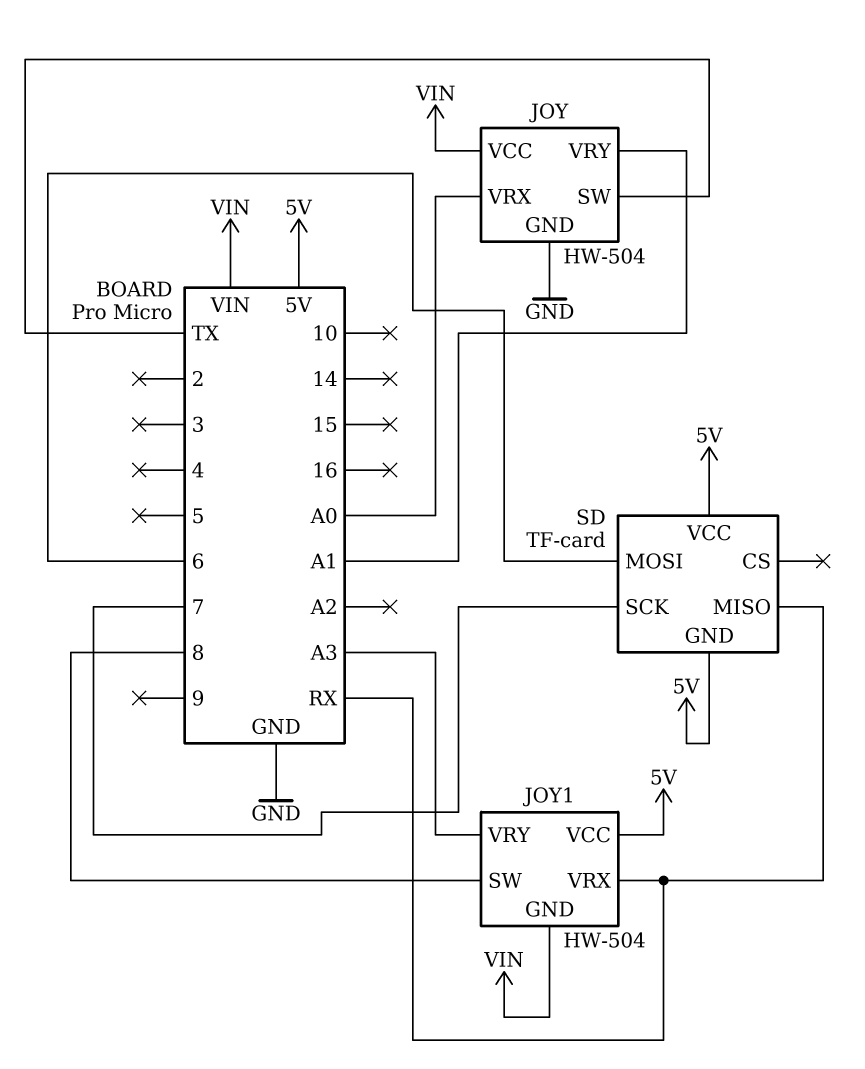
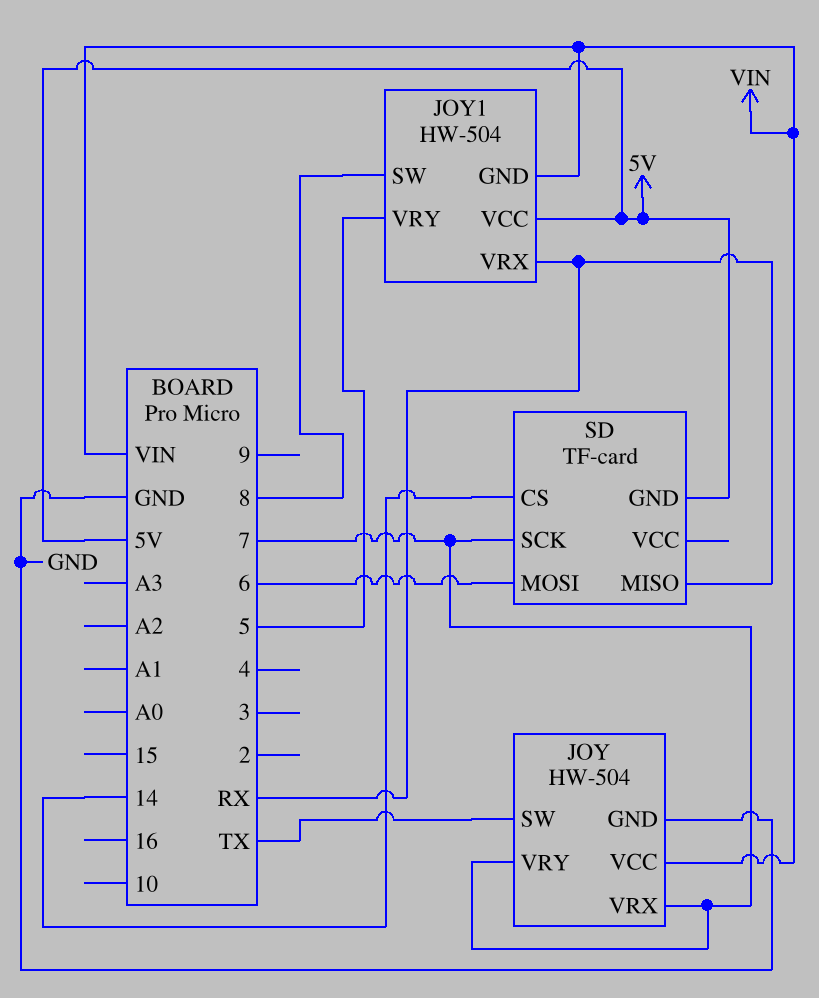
JOY pin VRX: A0 -> 7
JOY pin VRY: A1 -> 7
JOY1 pin VRY: A3 -> 5
SD pin CS: none -> 14
SD pin VCC: 5V -> none

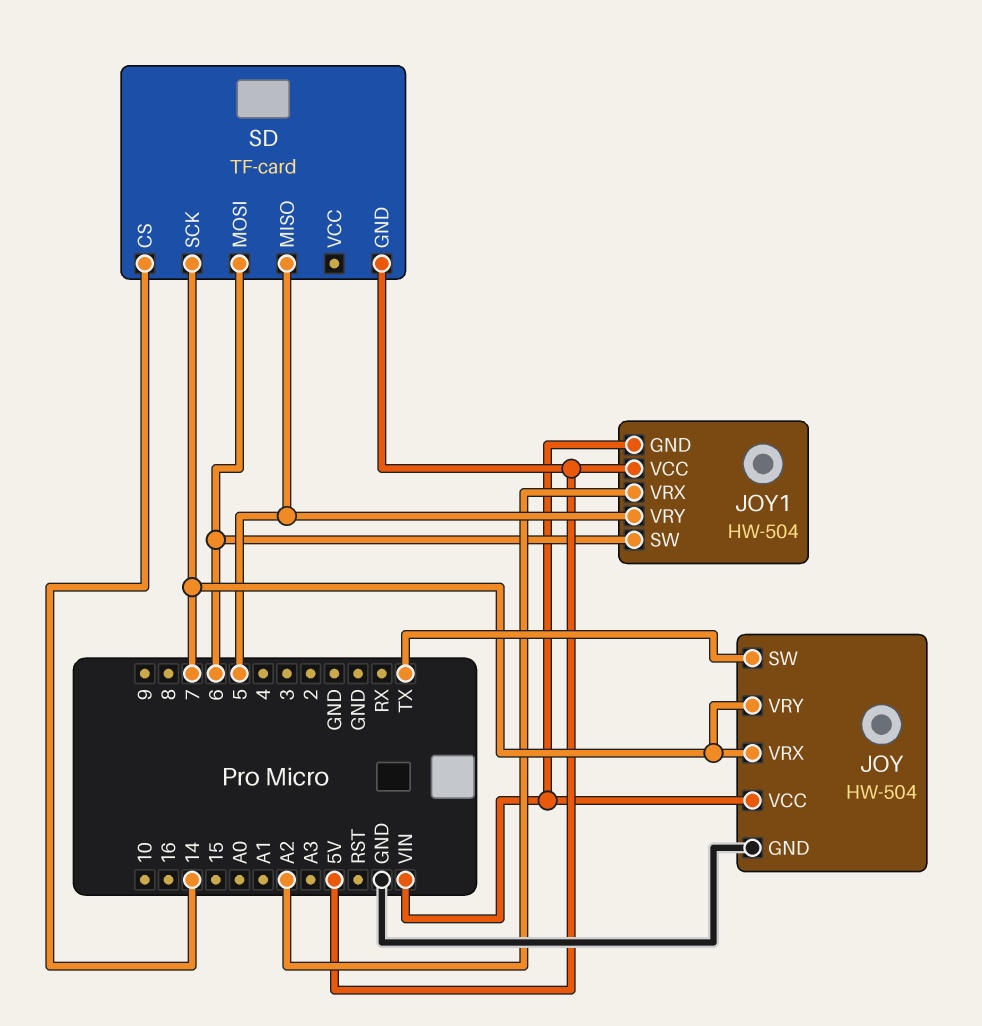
JOY1 pin SW: 8 -> 6
JOY1 pin VRX: RX -> A2
SD pin MISO: RX -> 5

